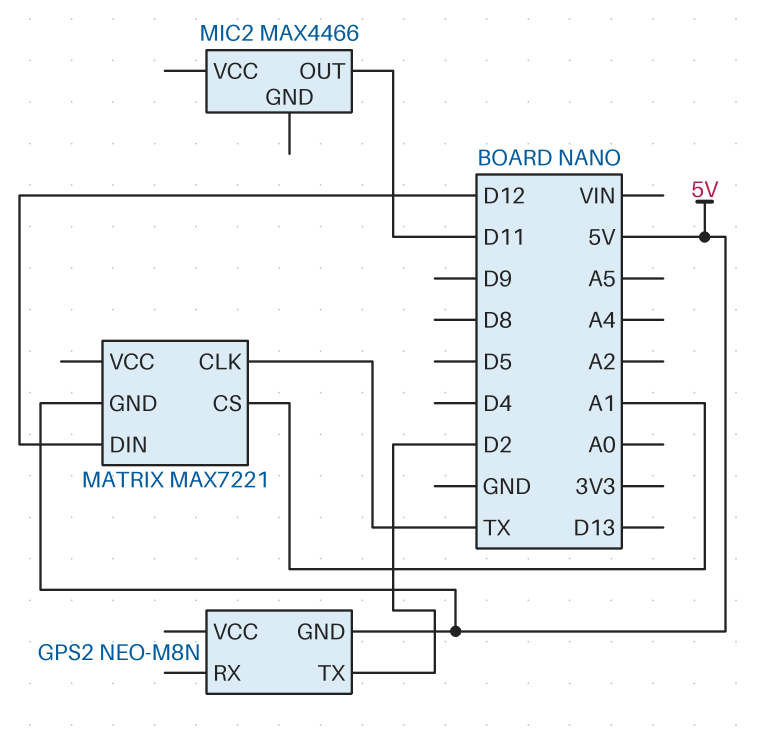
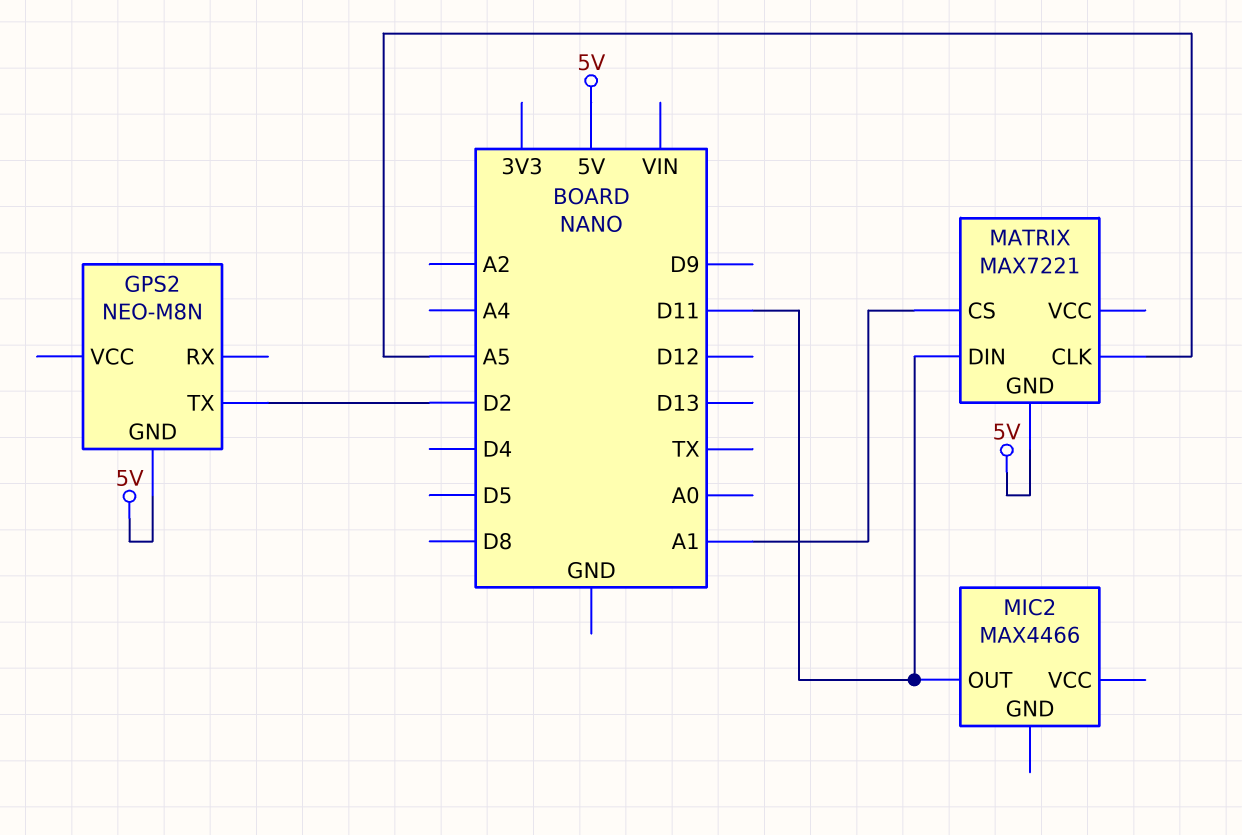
MATRIX pin CLK: TX -> A5
MATRIX pin DIN: D12 -> D11

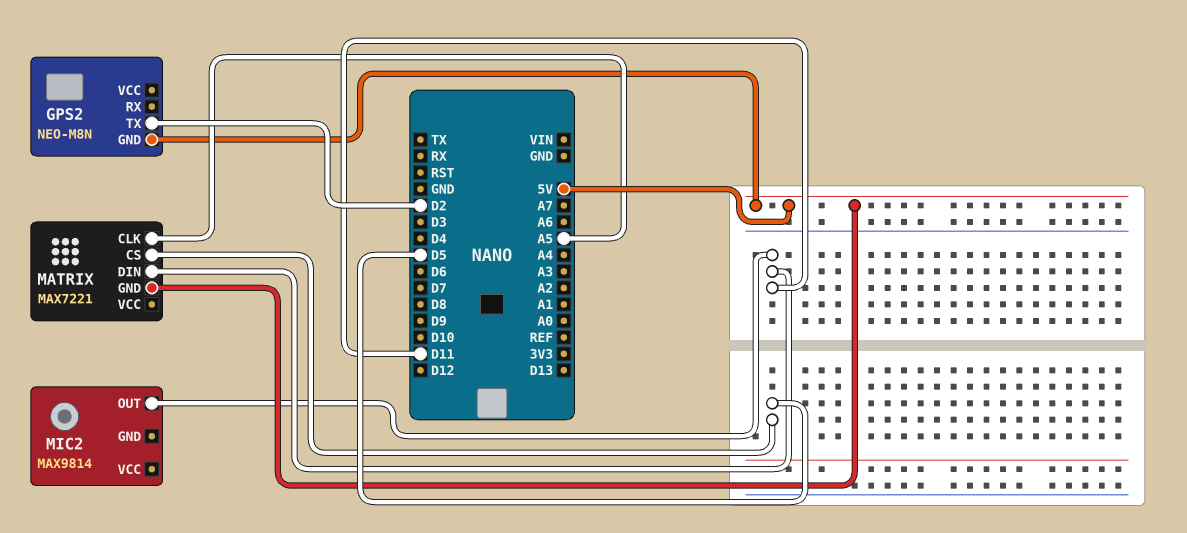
MATRIX pin CS: A1 -> D5
MIC2: MAX4466 -> MAX9814

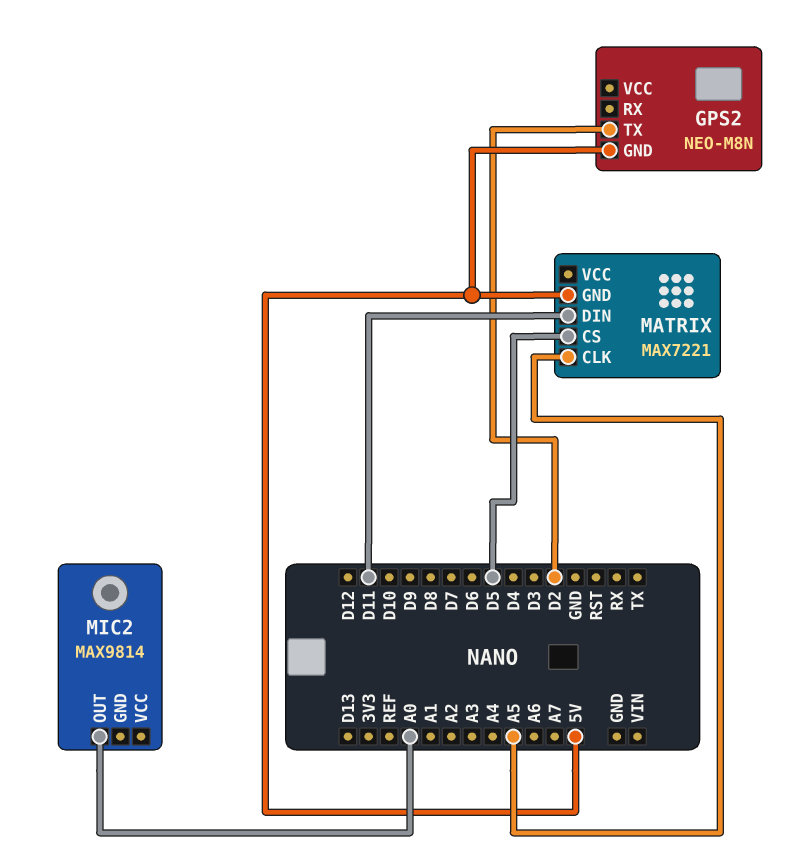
MIC2 pin OUT: D11 -> A0

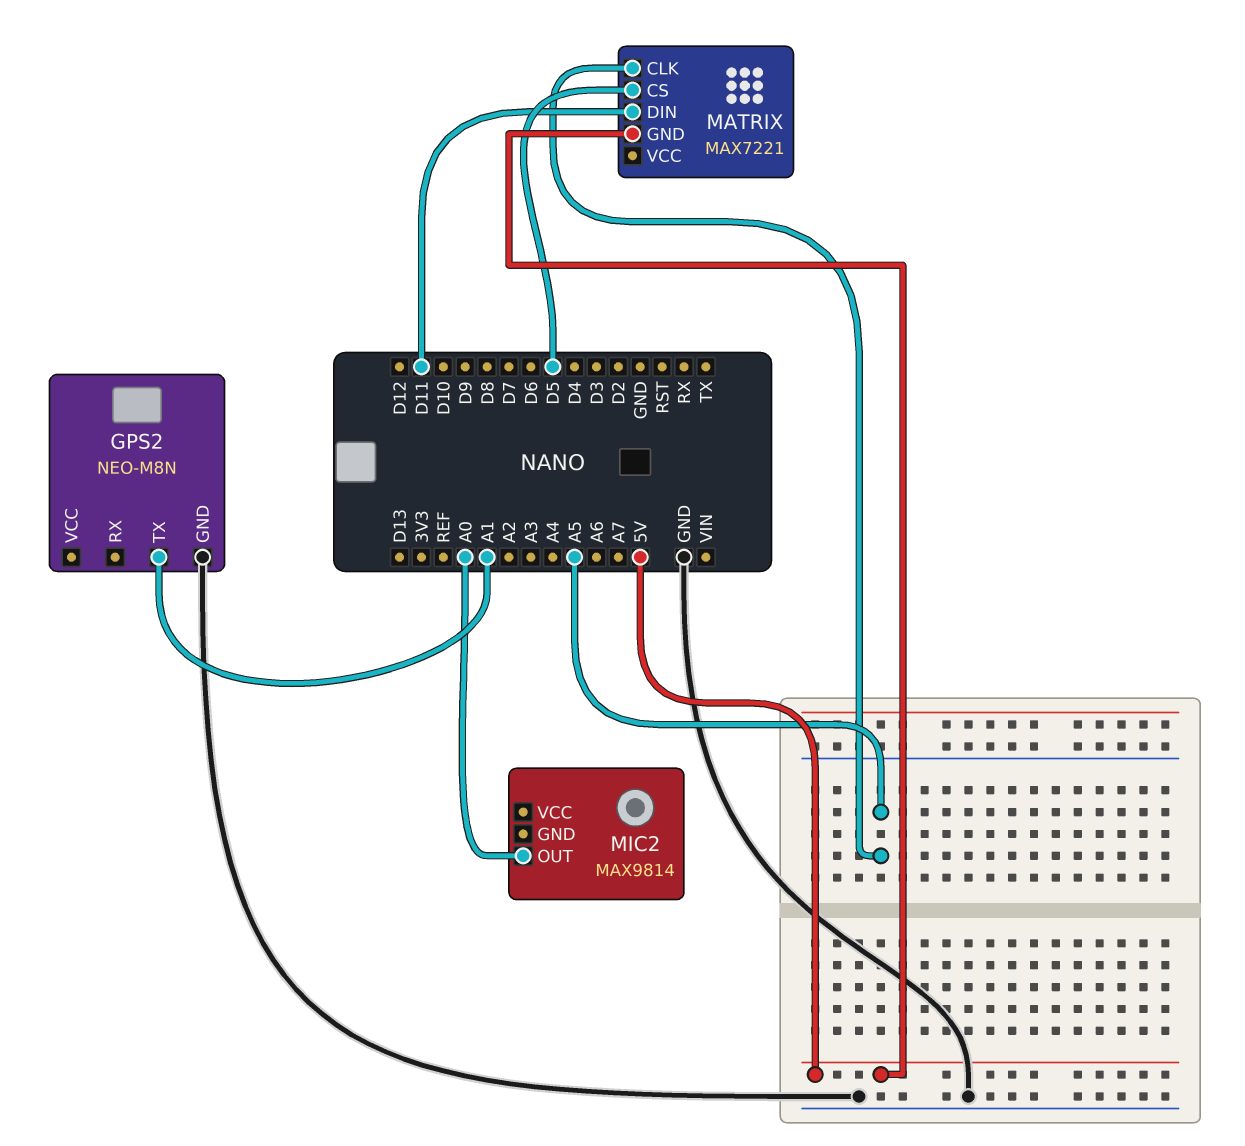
GPS2 pin GND: 5V -> GND
GPS2 pin TX: D2 -> A1

